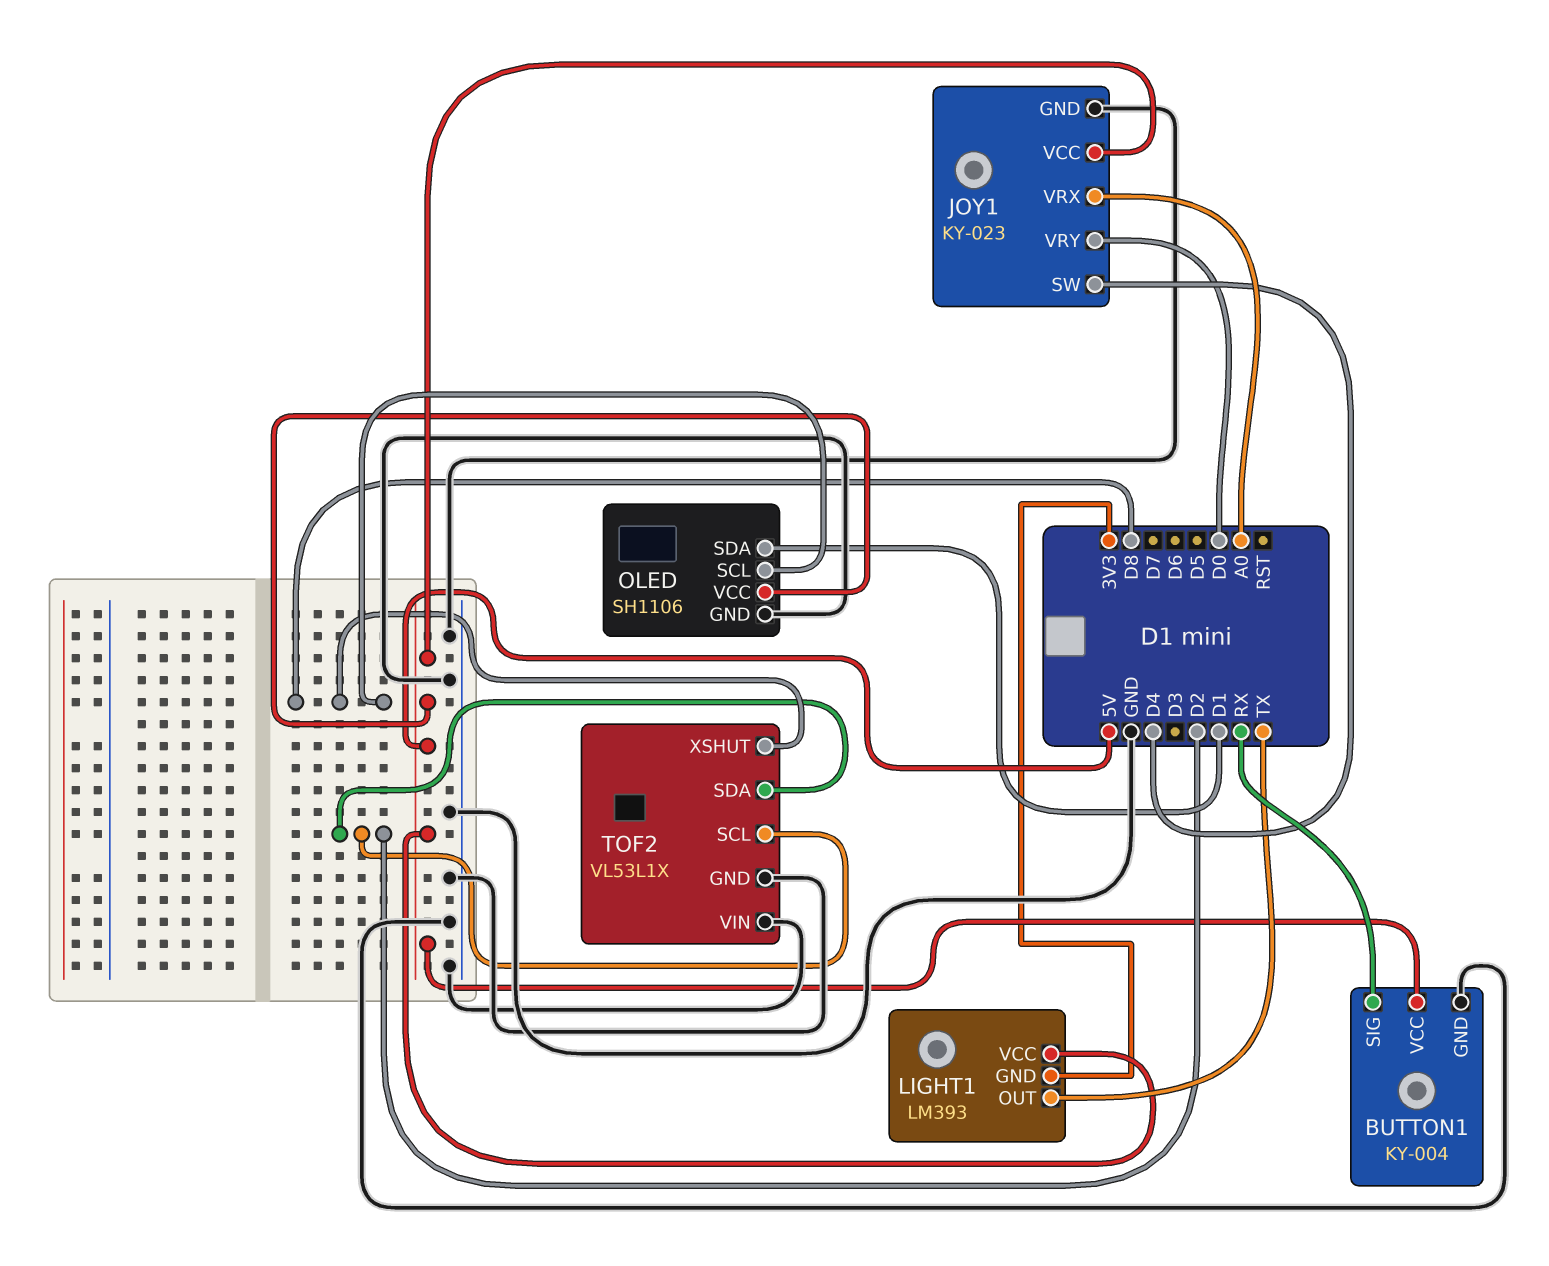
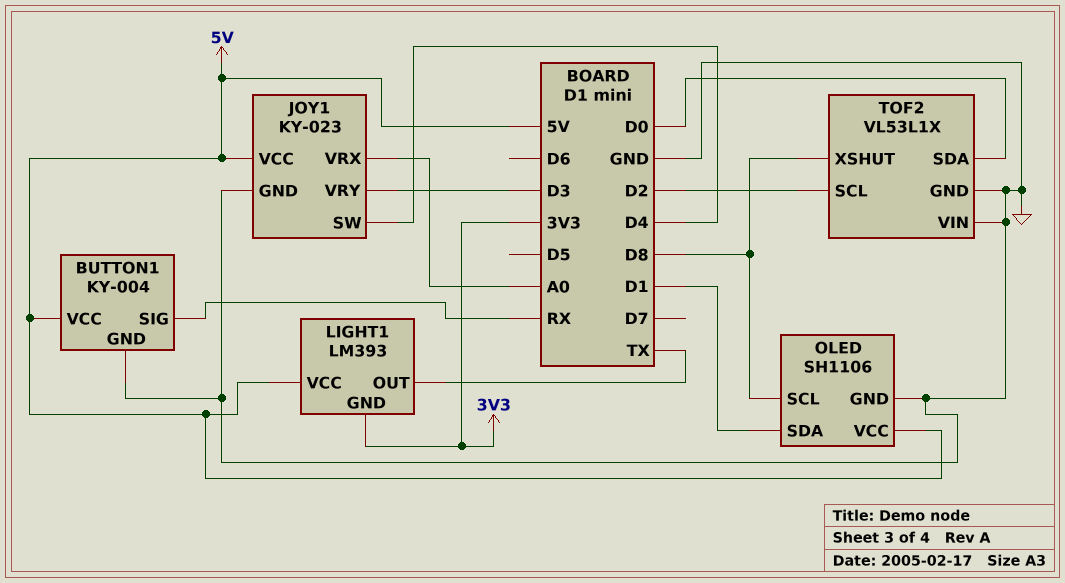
JOY1 pin VRY: D0 -> D3
TOF2 pin SDA: D2 -> D0

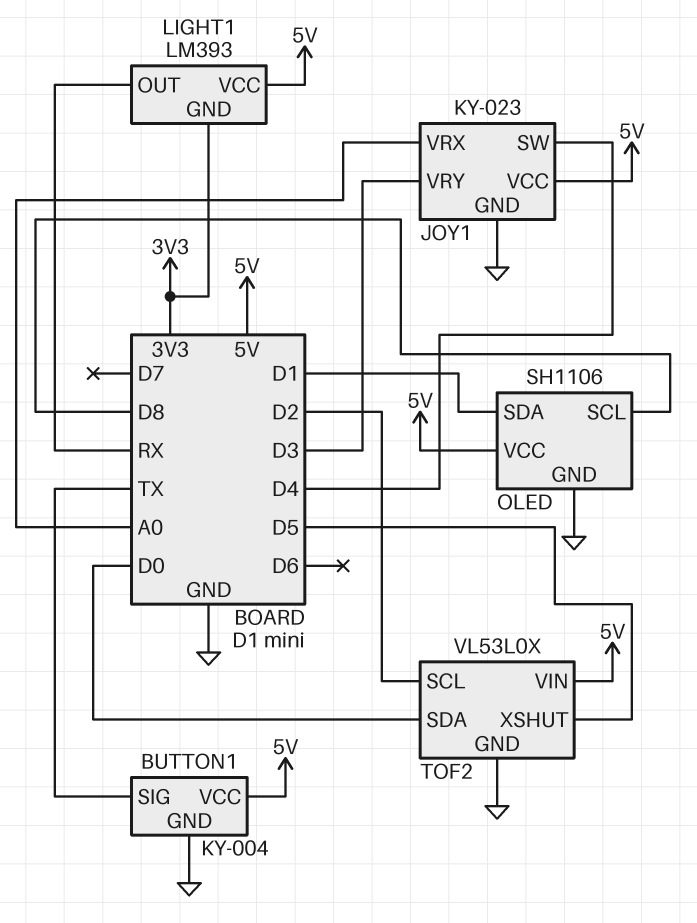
BUTTON1 pin SIG: RX -> TX
LIGHT1 pin OUT: TX -> RX
TOF2: VL53L1X -> VL53L0X
TOF2 pin VIN: GND -> 5V
TOF2 pin XSHUT: D8 -> D5

